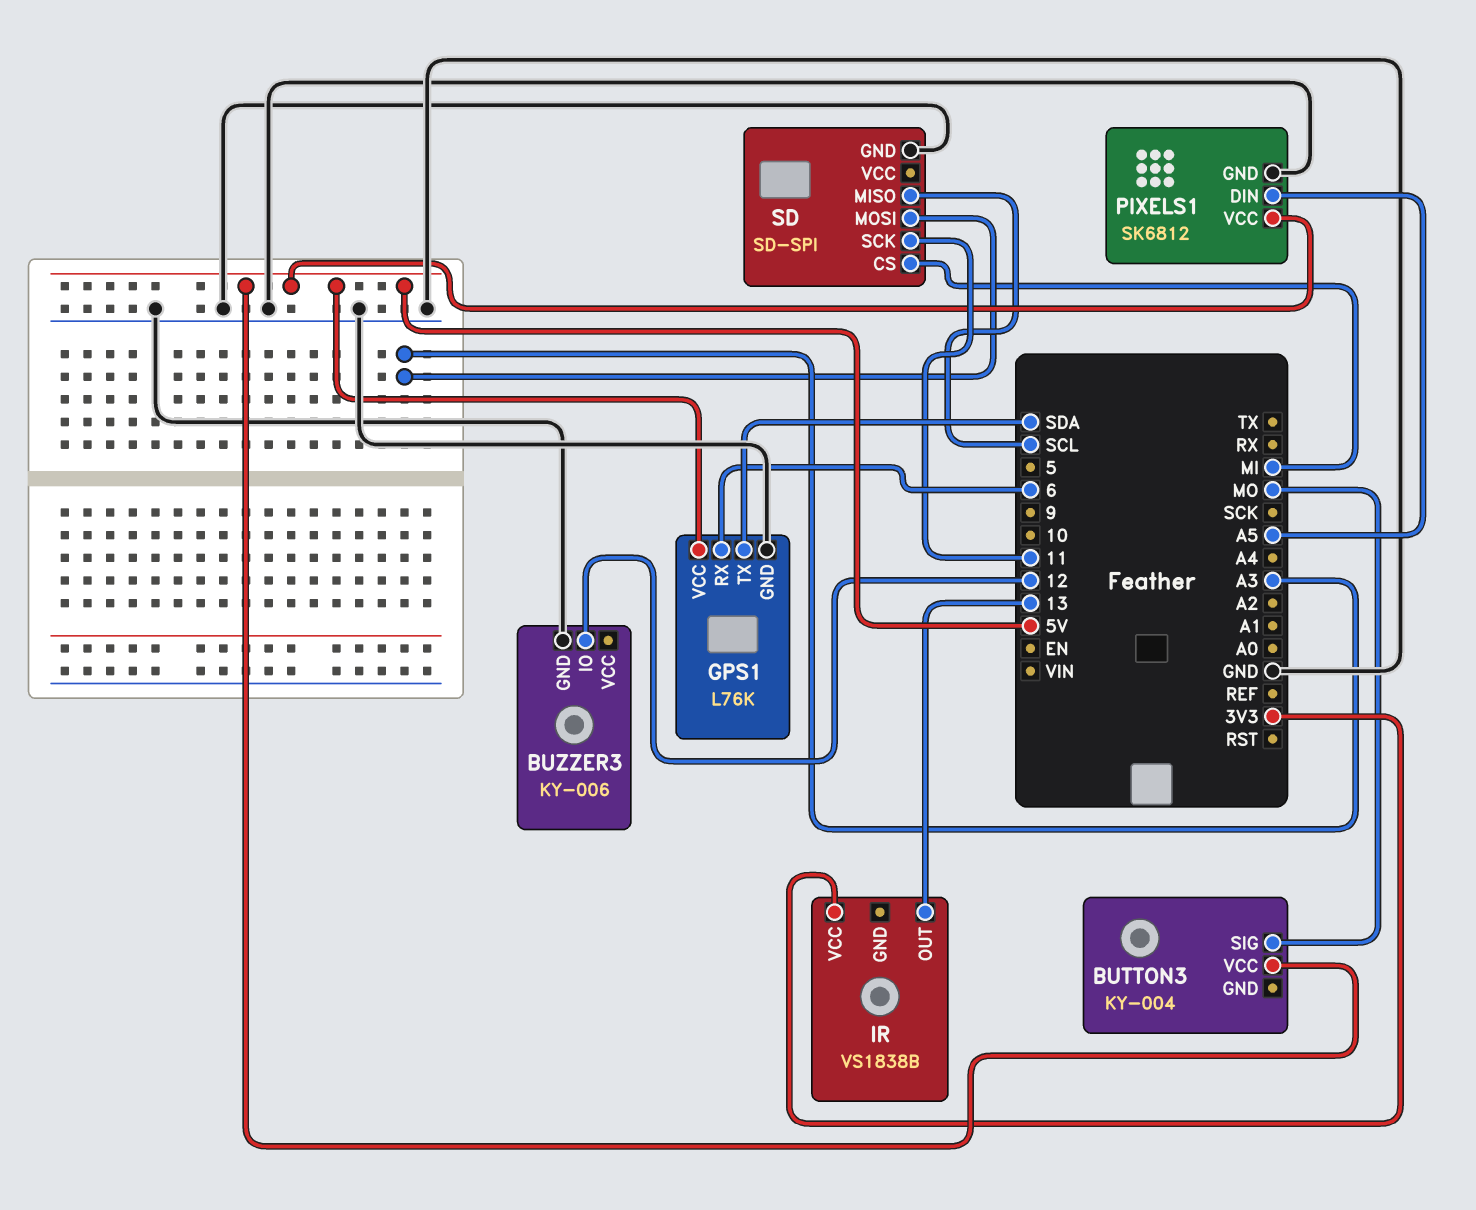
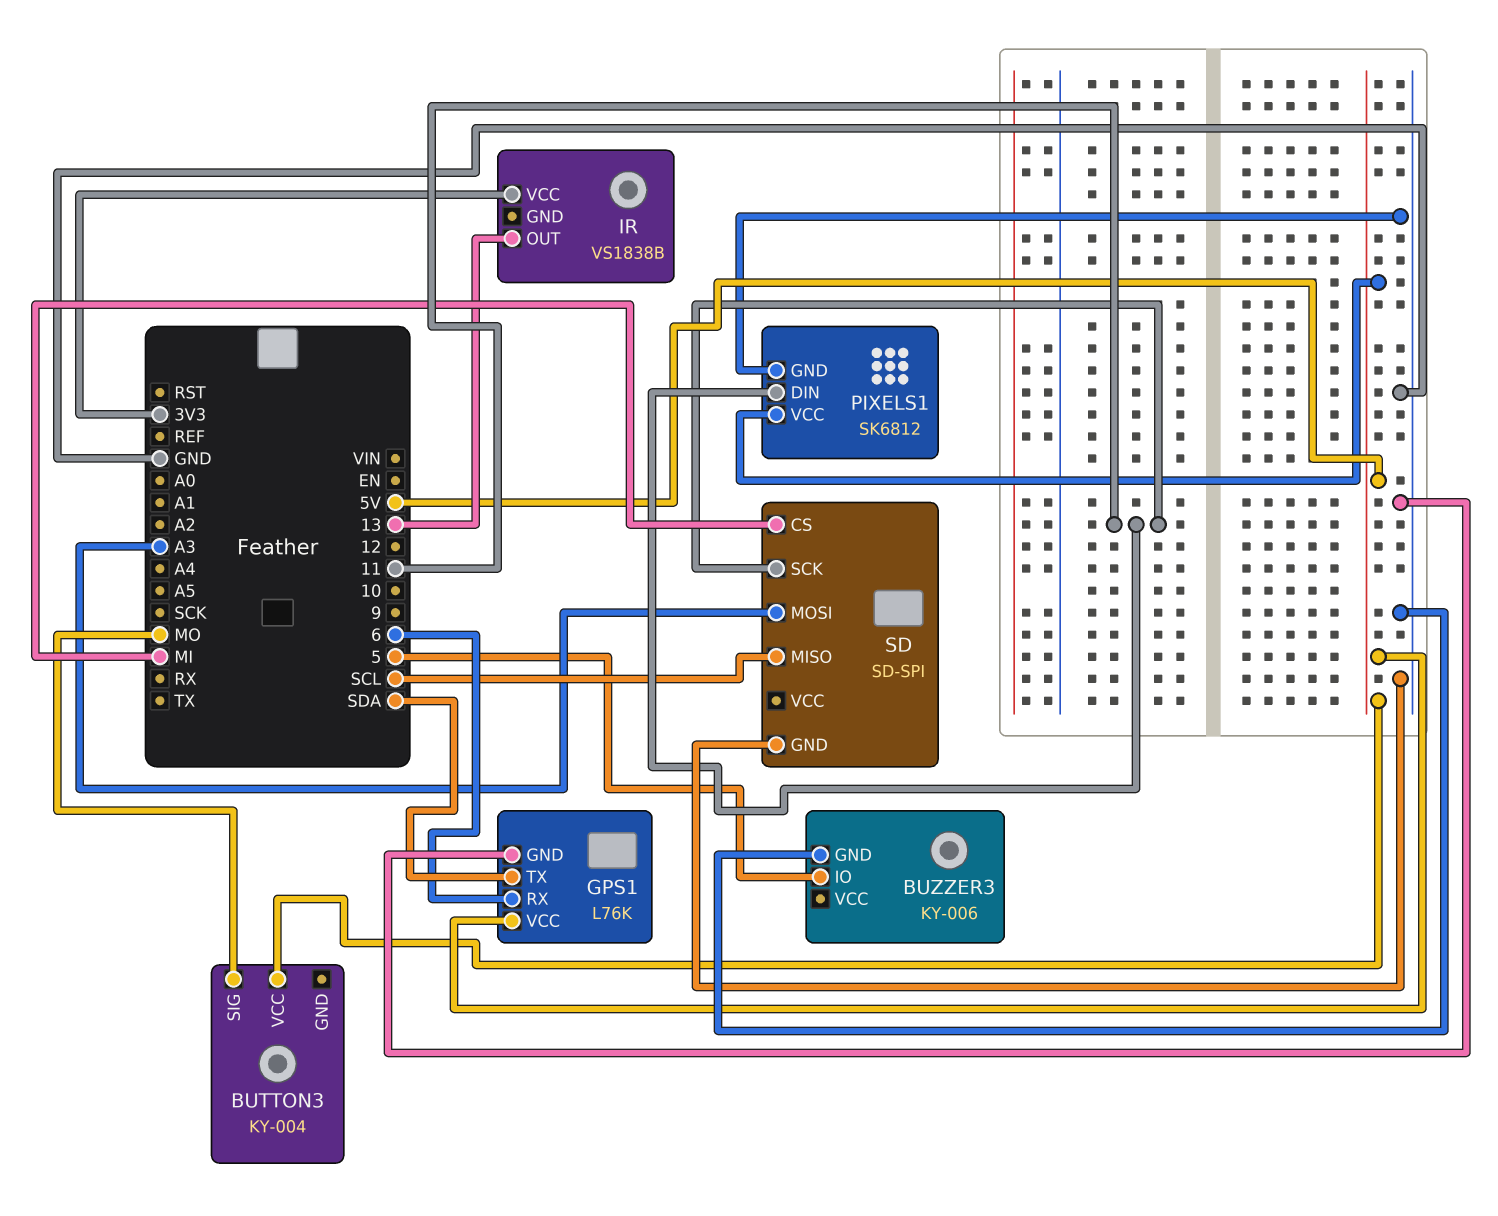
BUZZER3 pin IO: 12 -> 5
PIXELS1 pin DIN: A5 -> 11

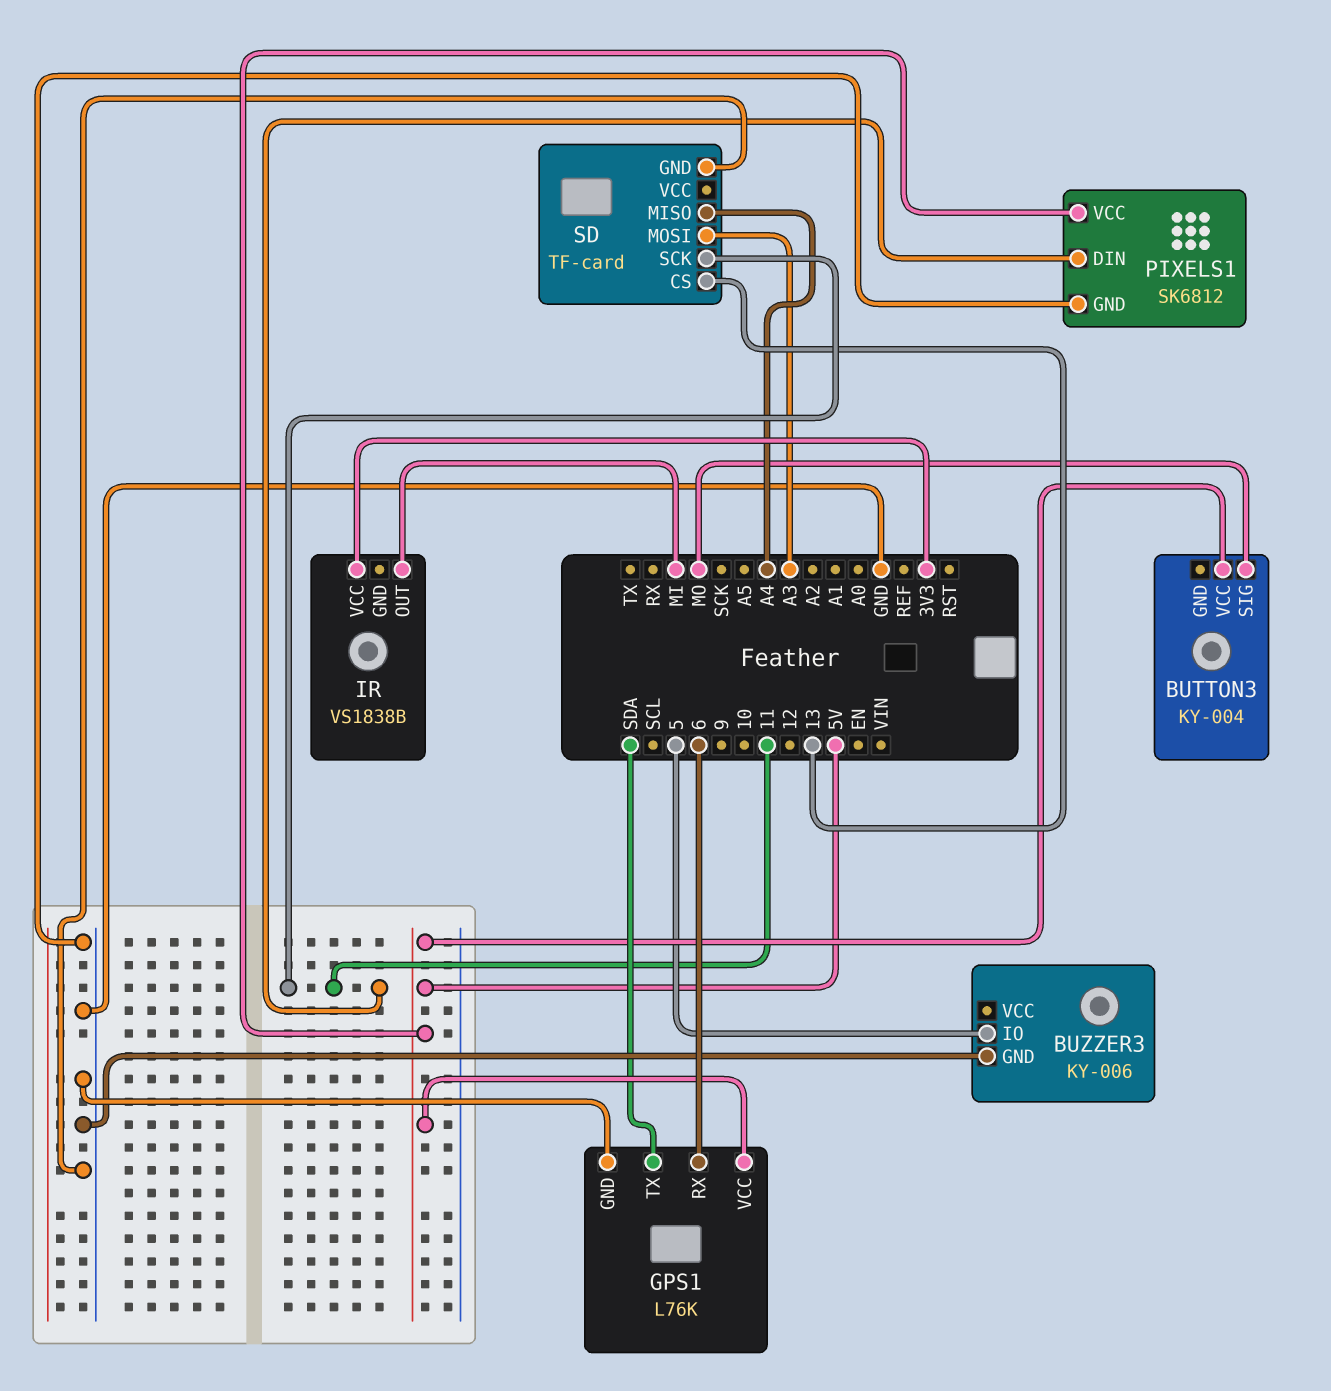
IR pin OUT: 13 -> MI
SD: SD-SPI -> TF-card
SD pin CS: MI -> 13
SD pin MISO: SCL -> A4

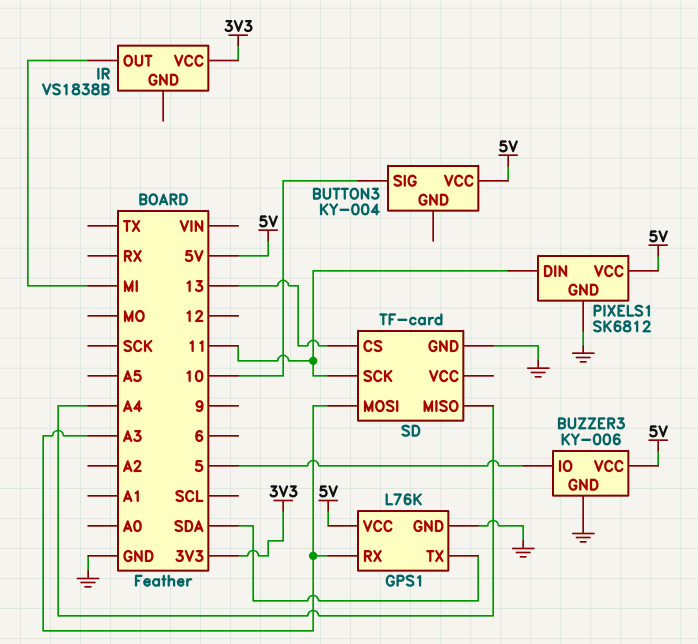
BUTTON3 pin SIG: MO -> 10
BUZZER3 pin VCC: none -> 5V
GPS1 pin RX: 6 -> A3

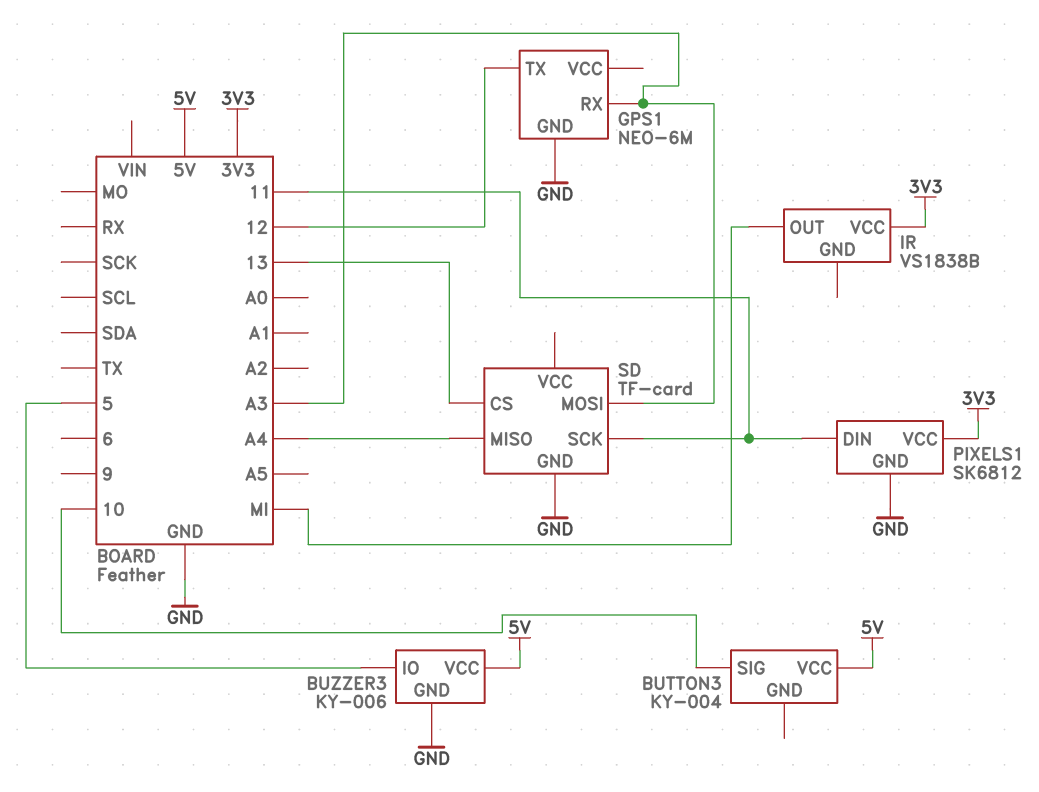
GPS1: L76K -> NEO-6M
GPS1 pin TX: SDA -> 12
GPS1 pin VCC: 5V -> none
PIXELS1 pin VCC: 5V -> 3V3

